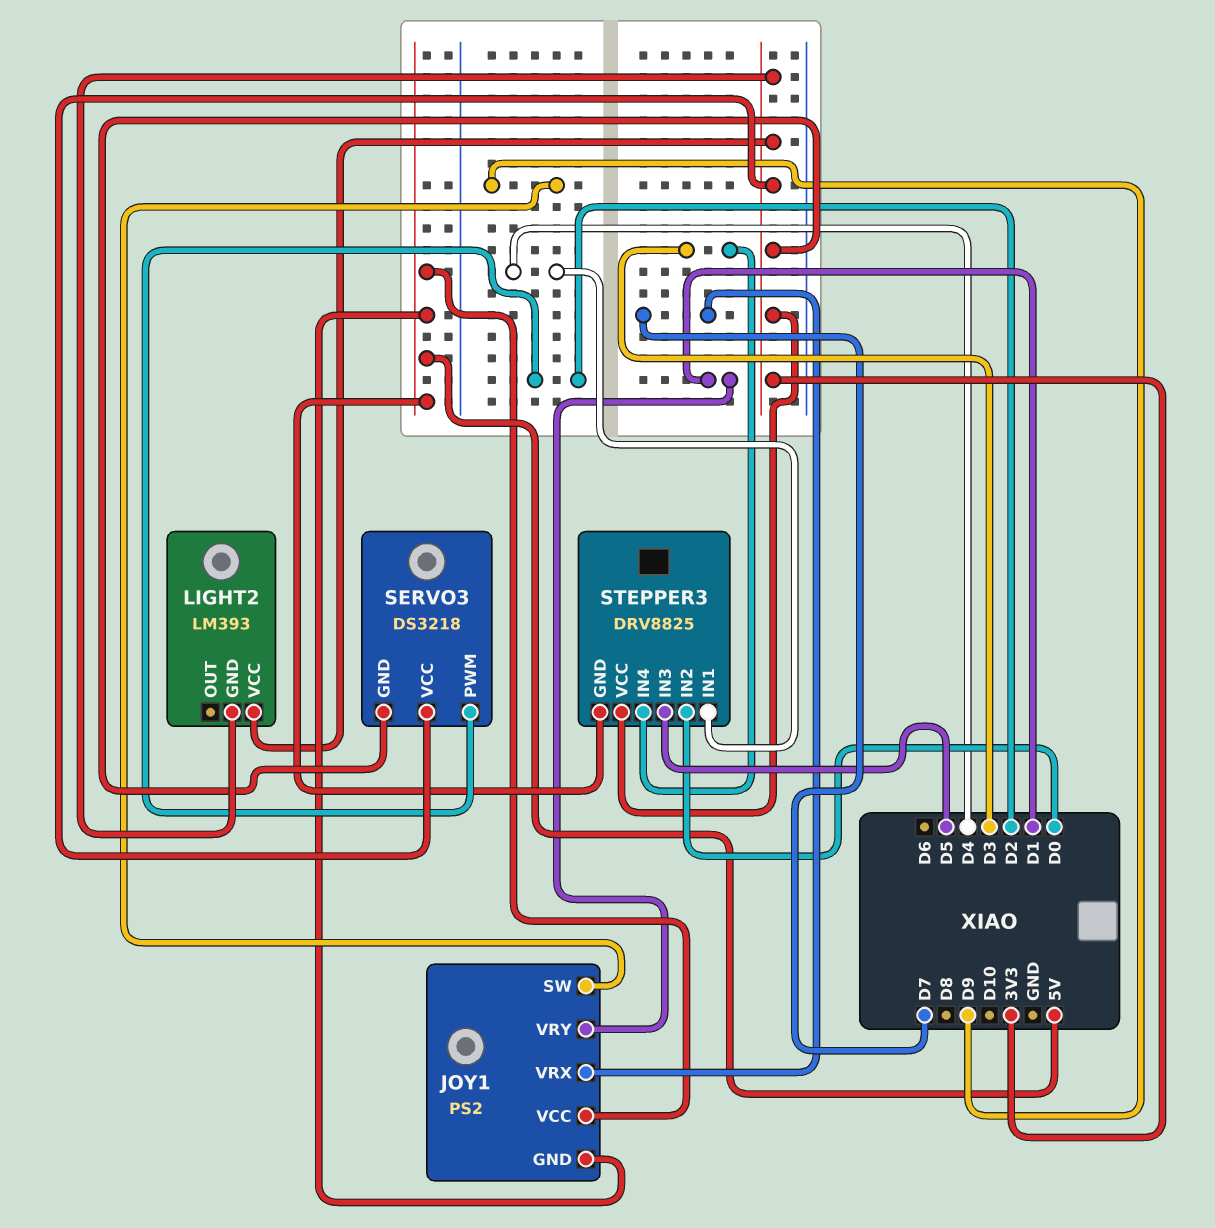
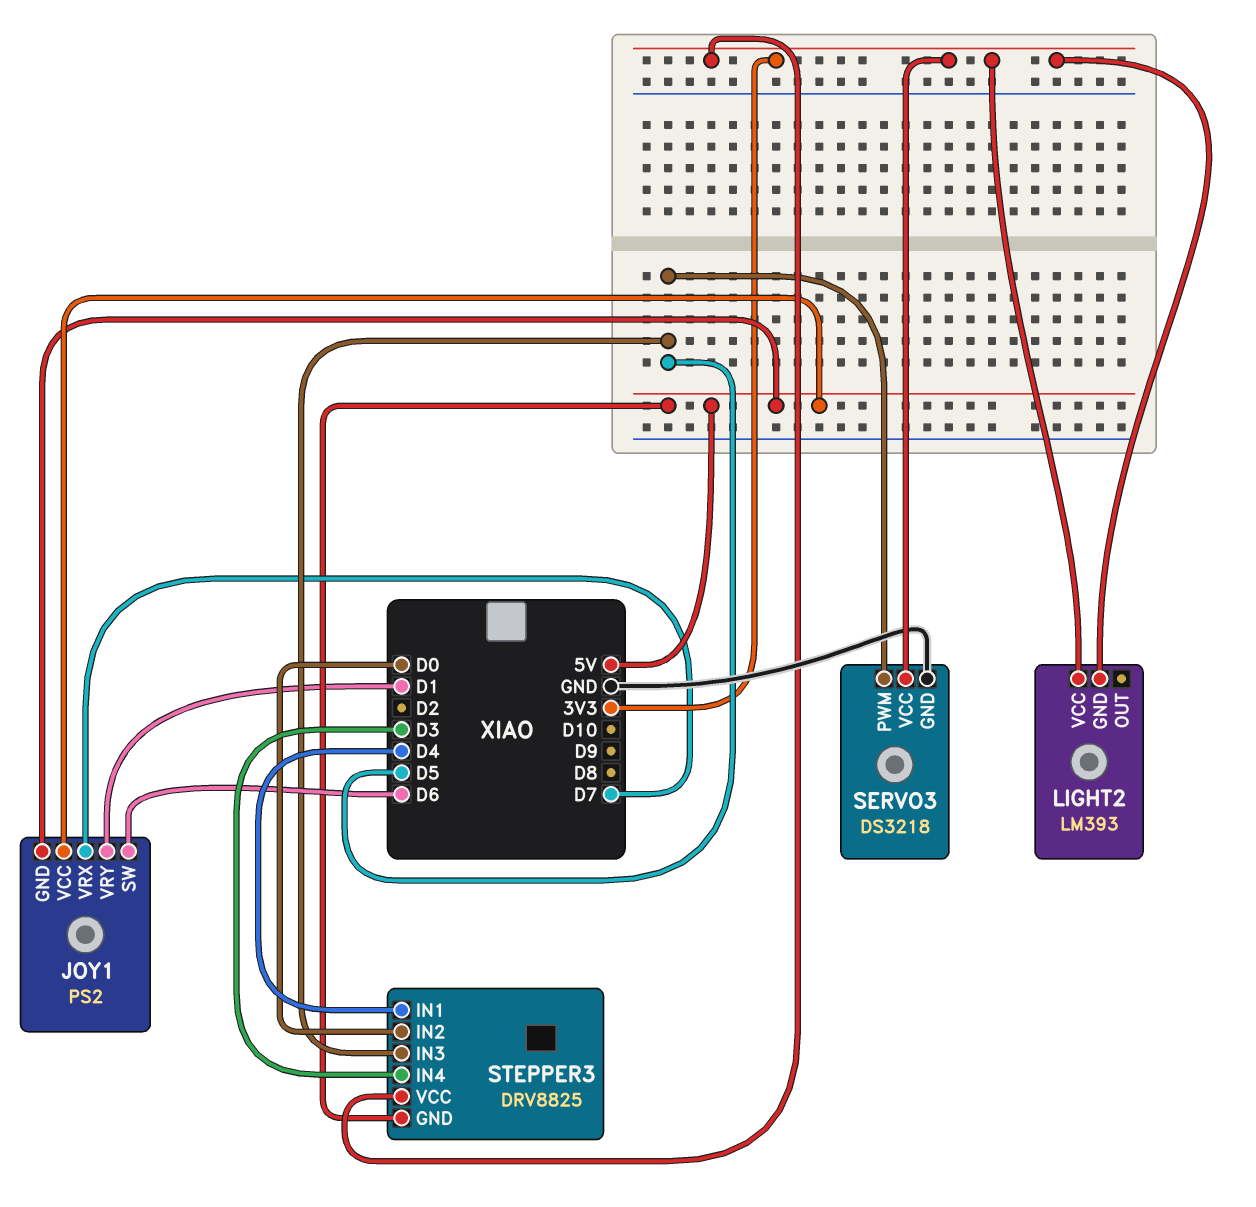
JOY1 pin SW: D9 -> D6
SERVO3 pin GND: 3V3 -> GND
SERVO3 pin PWM: D2 -> D5

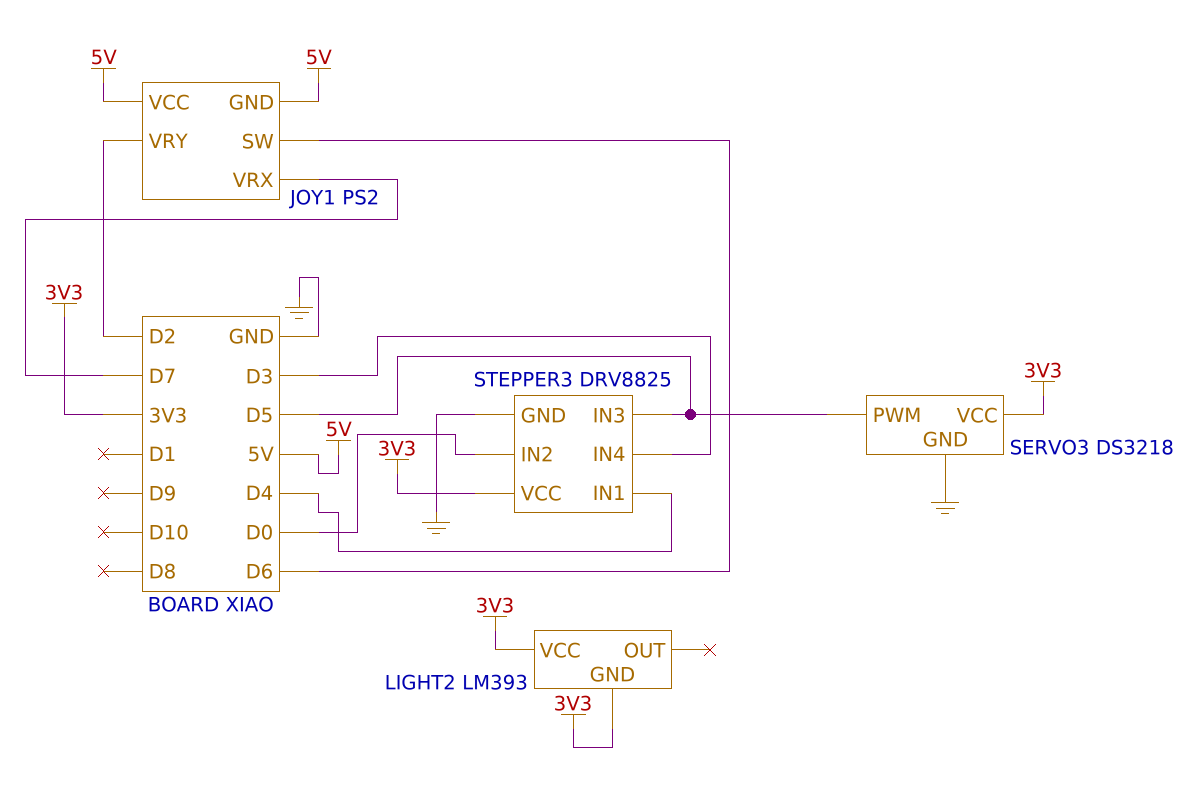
JOY1 pin VRY: D1 -> D2
STEPPER3 pin GND: 5V -> GND

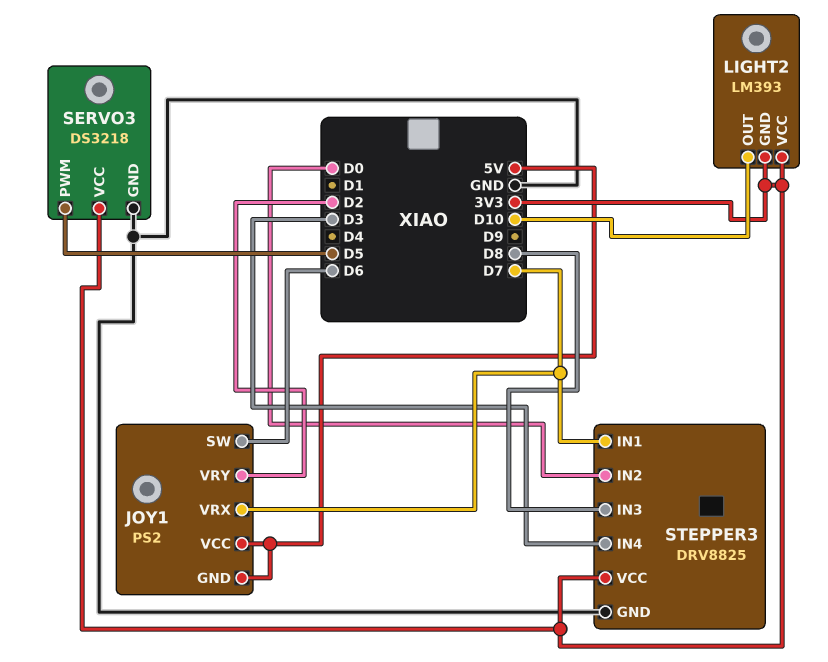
LIGHT2 pin OUT: none -> D10
STEPPER3 pin IN1: D4 -> D7
STEPPER3 pin IN3: D5 -> D8

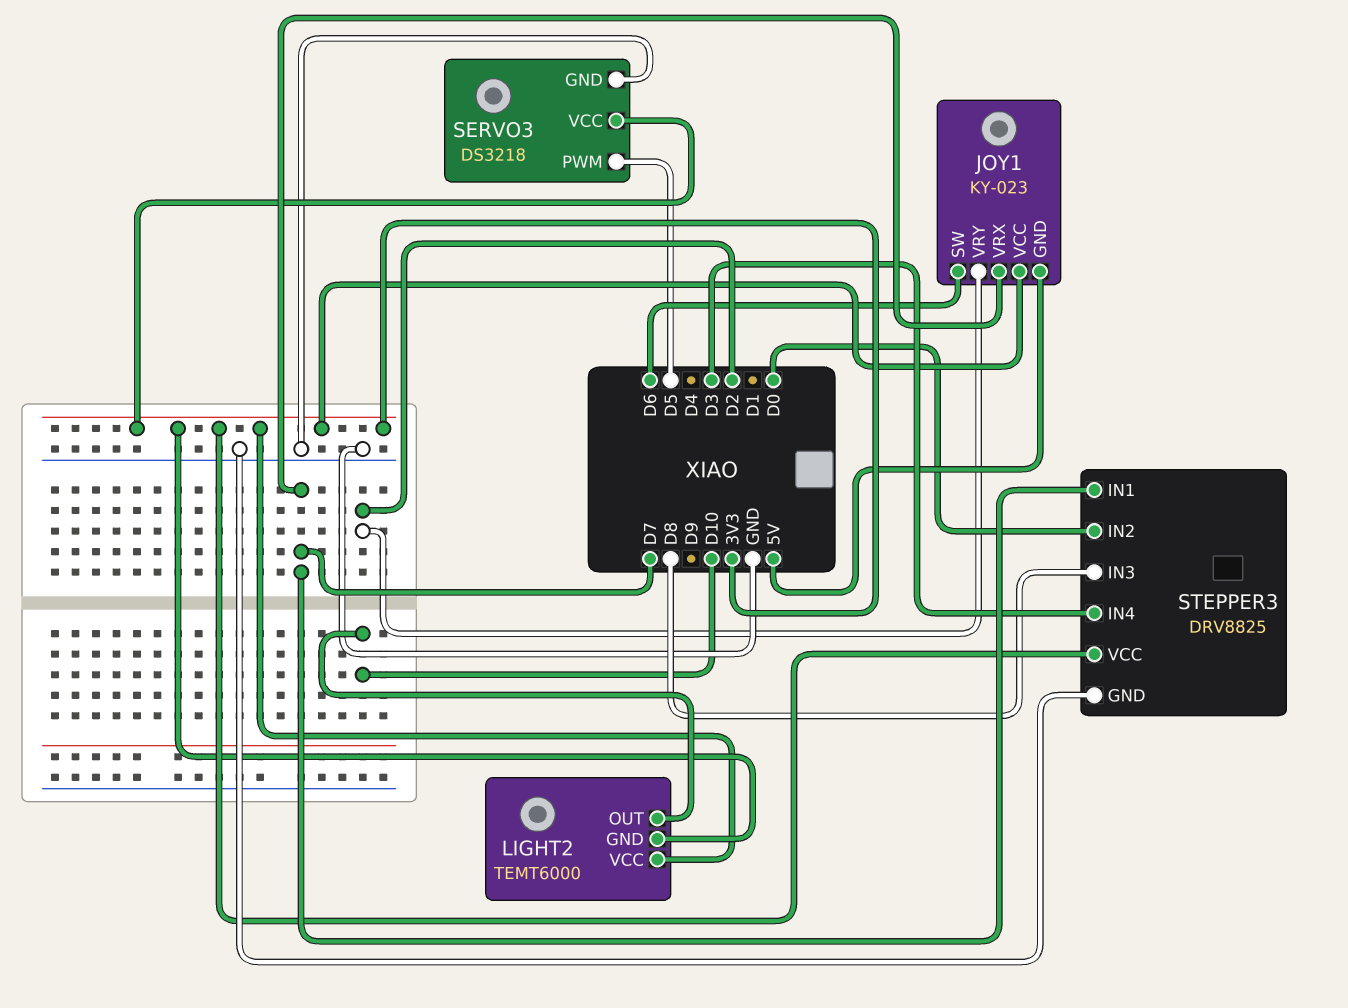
JOY1: PS2 -> KY-023
JOY1 pin VCC: 5V -> 3V3
LIGHT2: LM393 -> TEMT6000

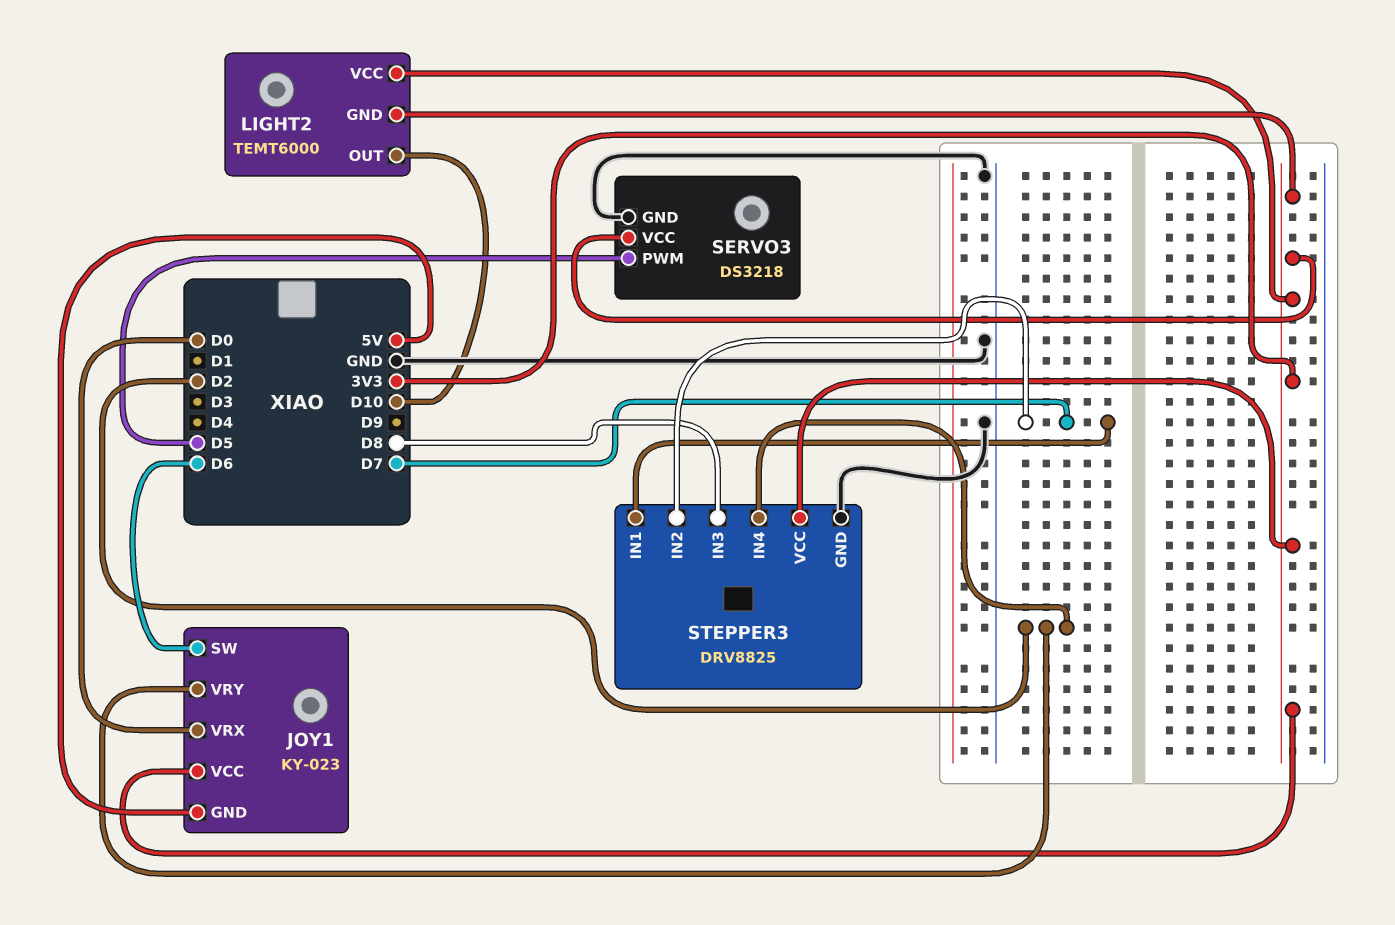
JOY1 pin VRX: D7 -> D0
STEPPER3 pin IN2: D0 -> D7
STEPPER3 pin IN4: D3 -> D2

